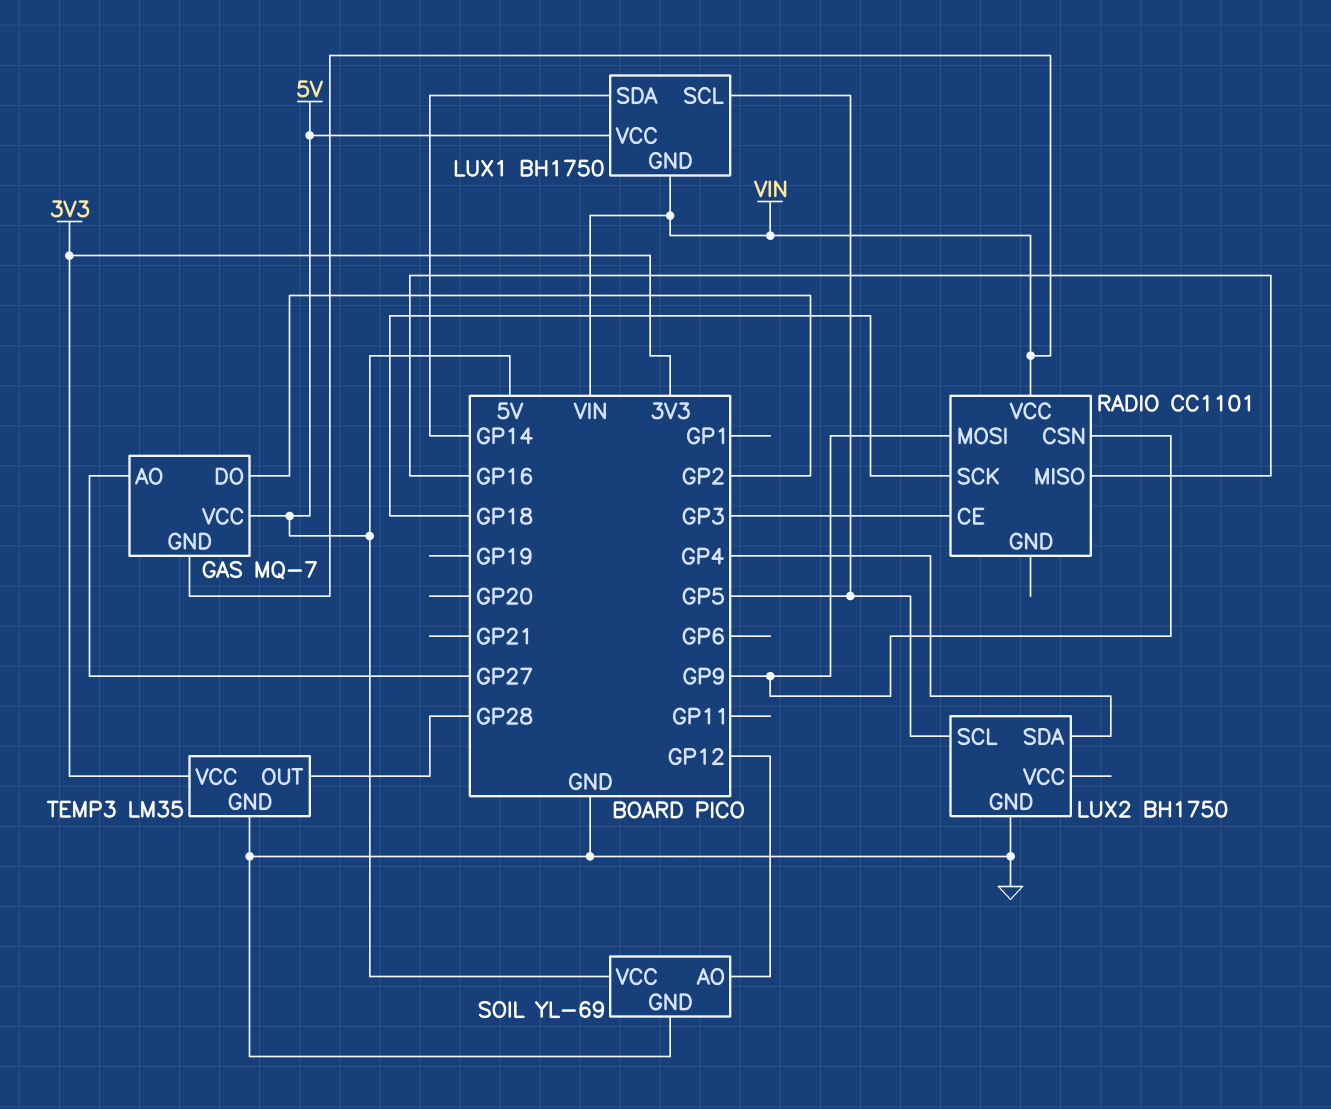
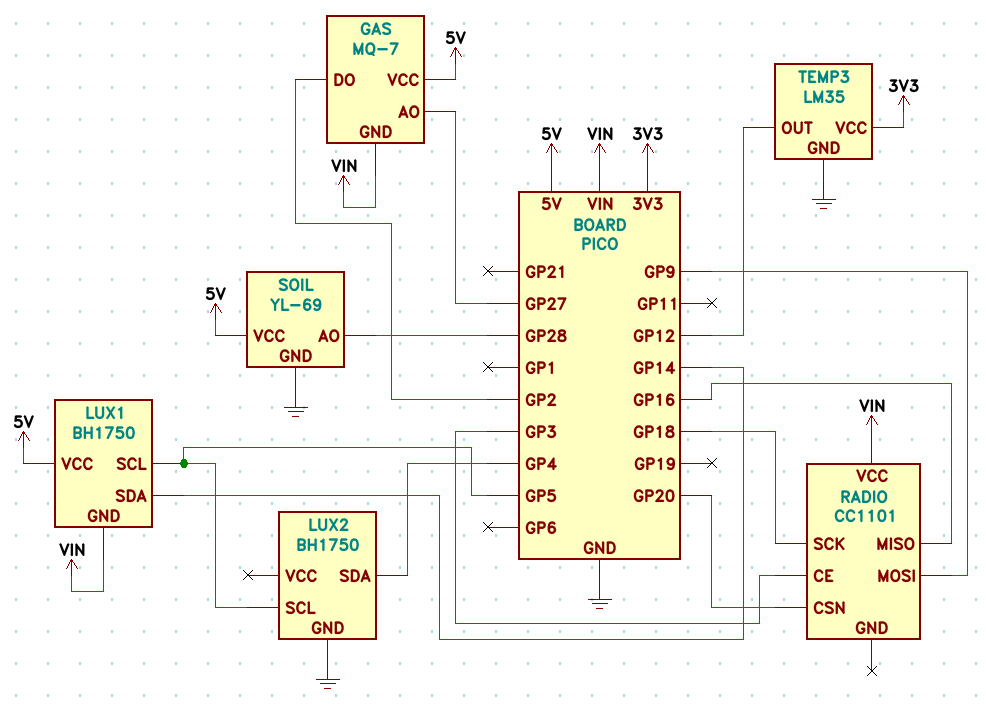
RADIO pin CSN: GP9 -> GP20
SOIL pin AO: GP12 -> GP28
TEMP3 pin OUT: GP28 -> GP12

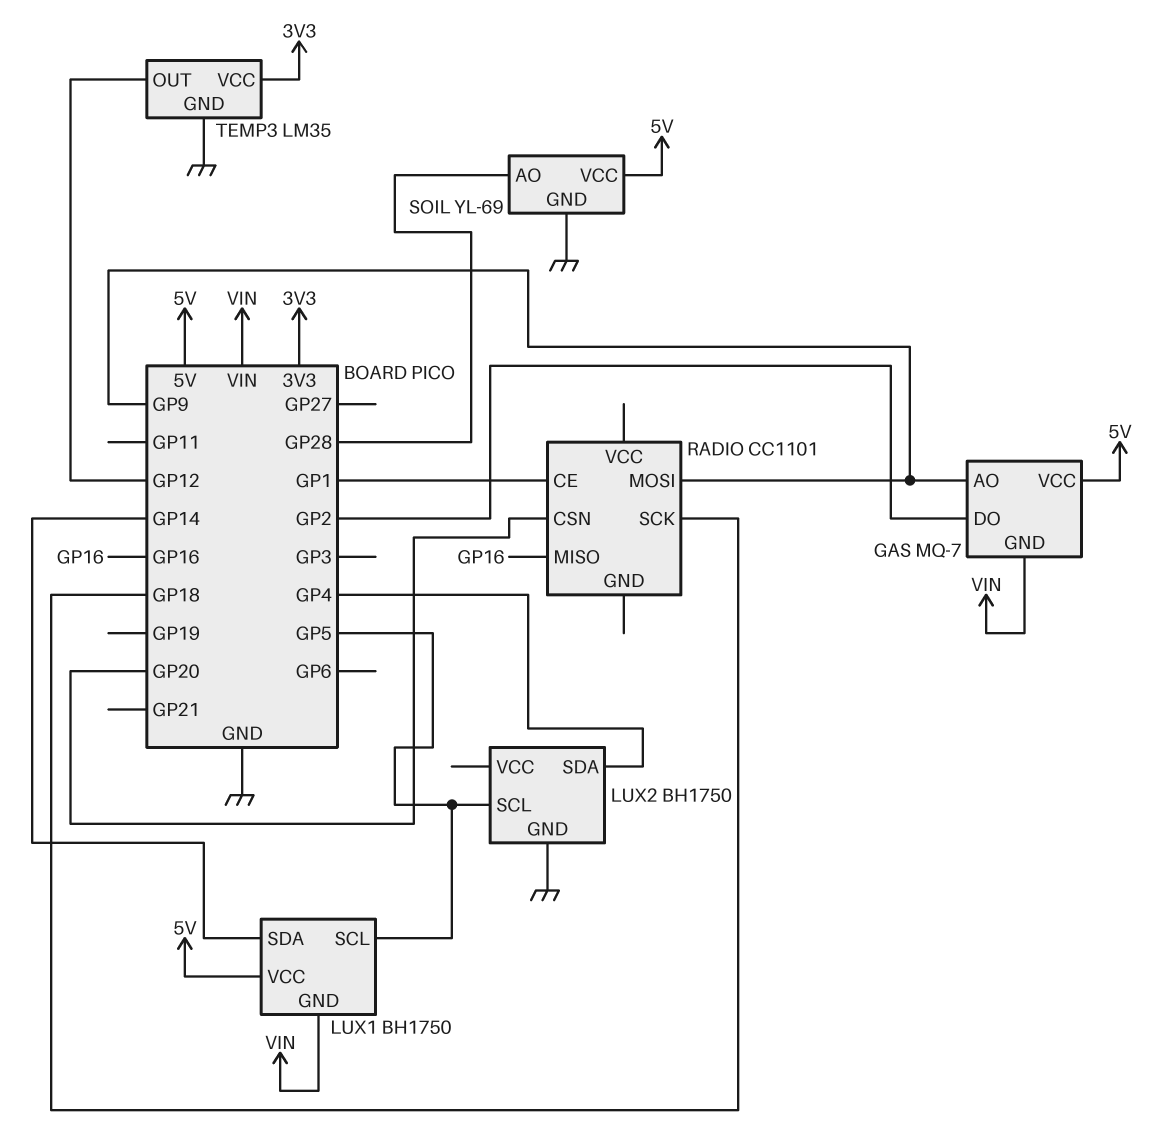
GAS pin AO: GP27 -> GP9
RADIO pin CE: GP3 -> GP1
RADIO pin VCC: VIN -> none

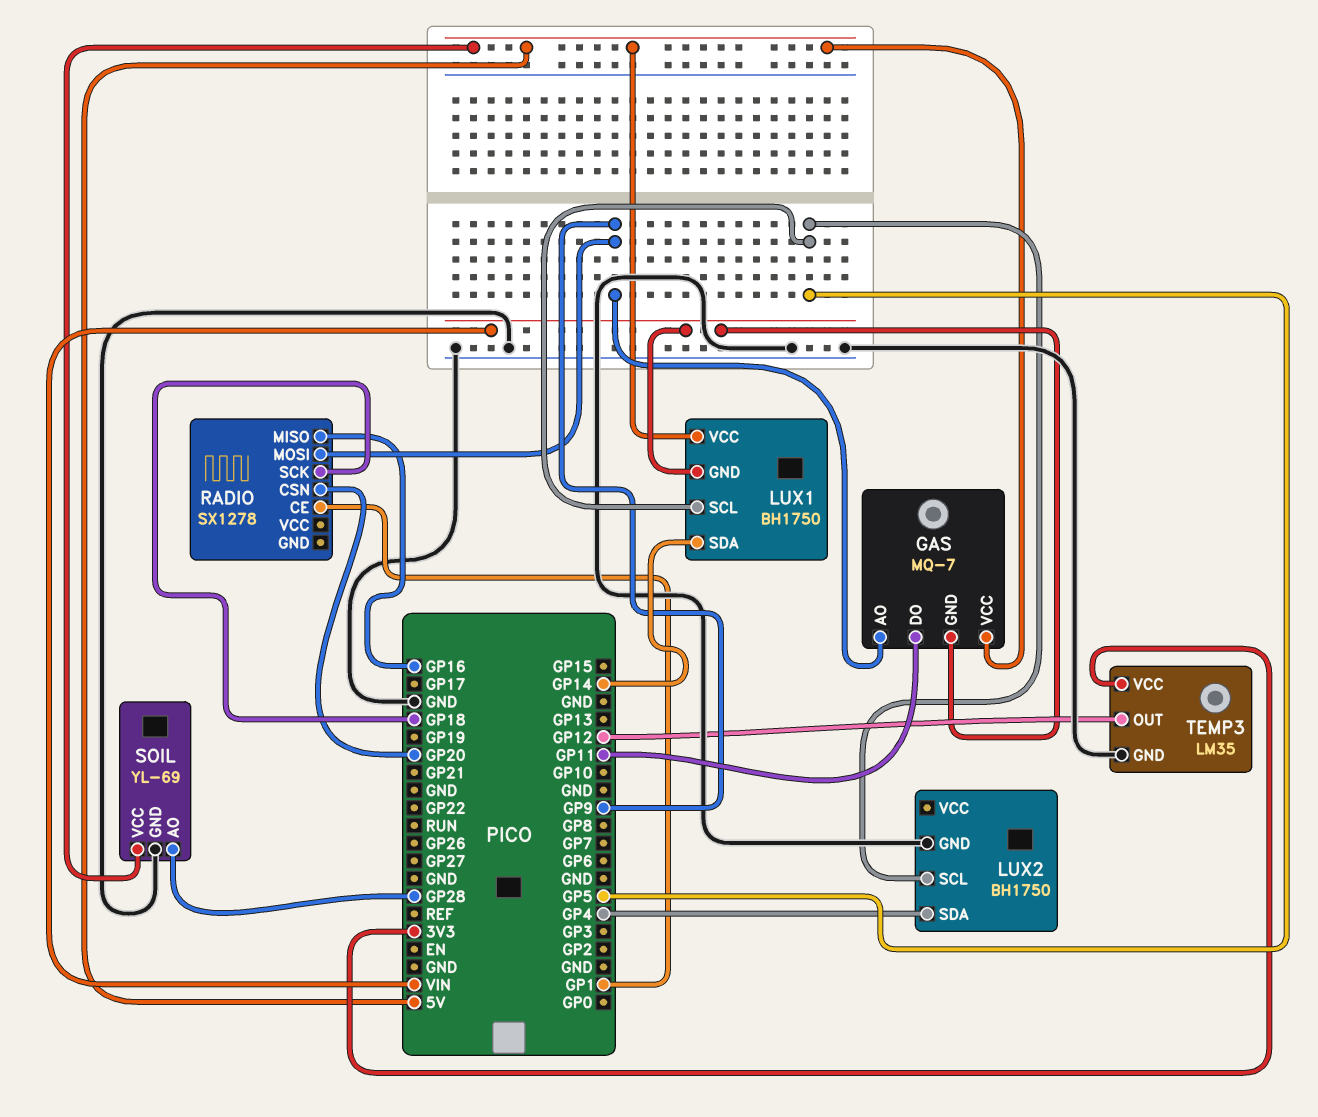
GAS pin DO: GP2 -> GP11
RADIO: CC1101 -> SX1278

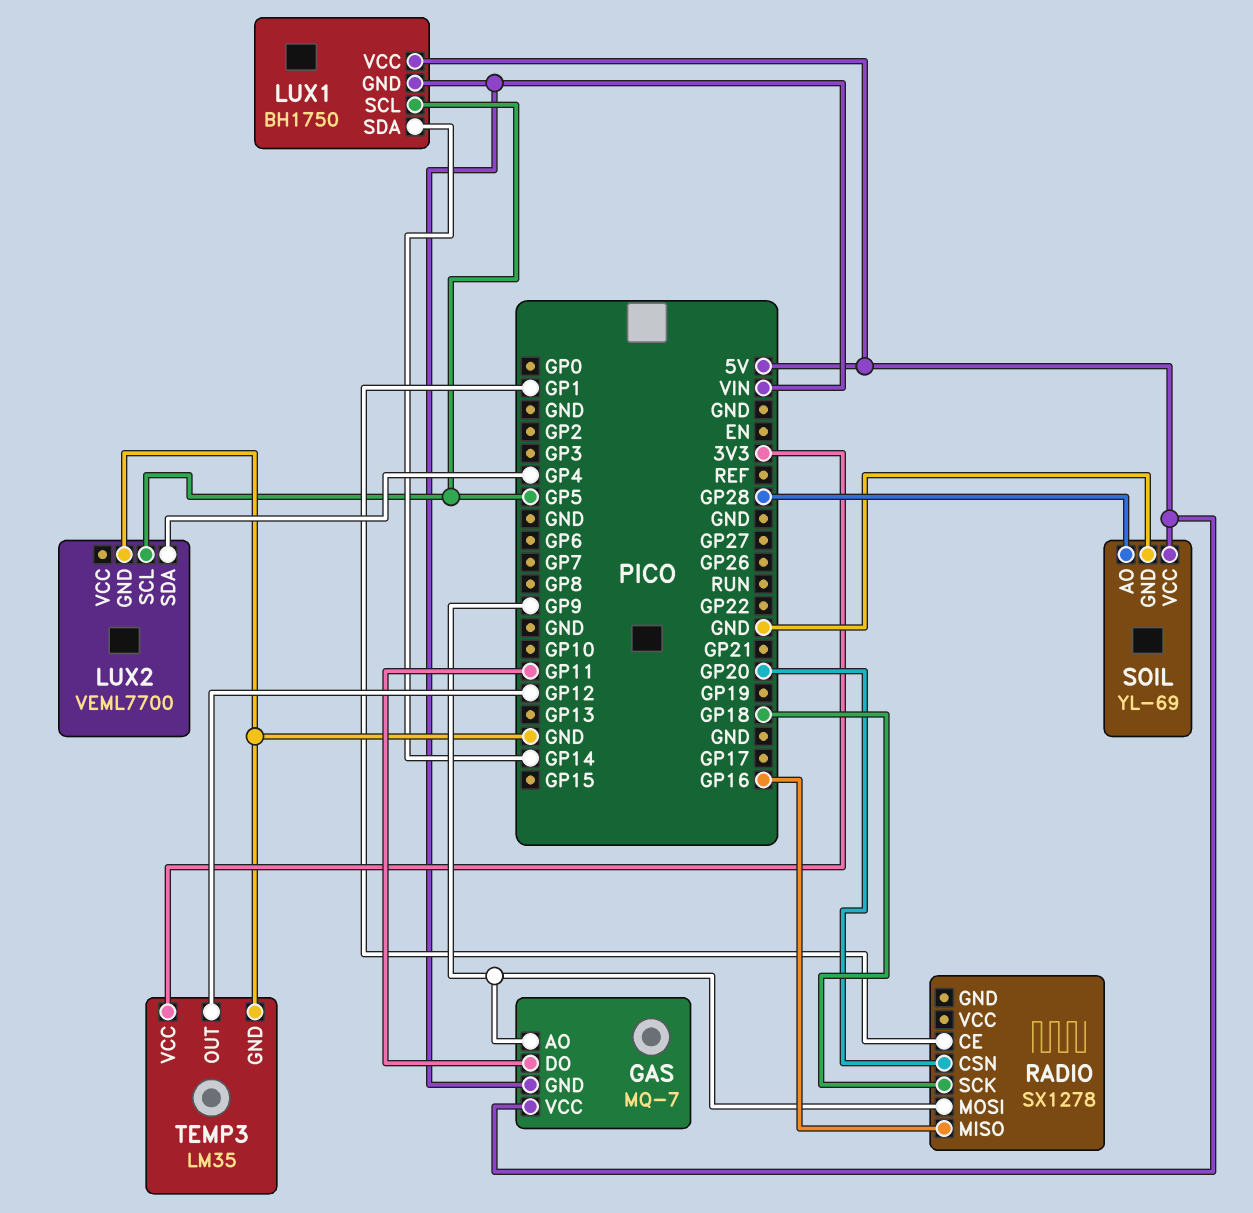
LUX2: BH1750 -> VEML7700

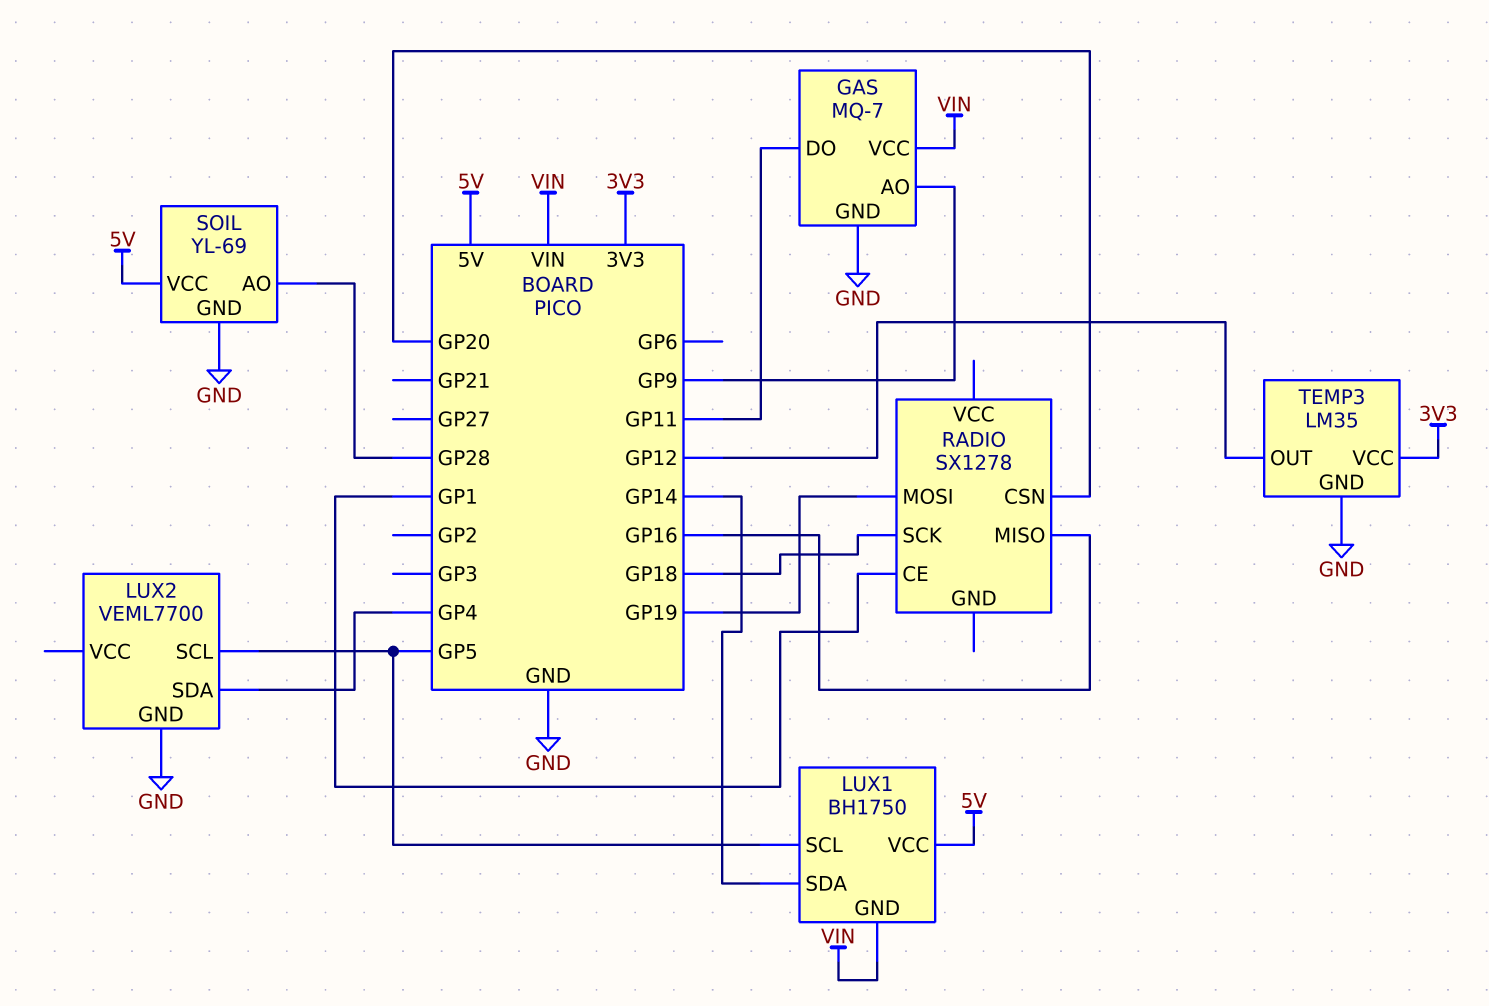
GAS pin GND: VIN -> GND
GAS pin VCC: 5V -> VIN
RADIO pin MOSI: GP9 -> GP19

